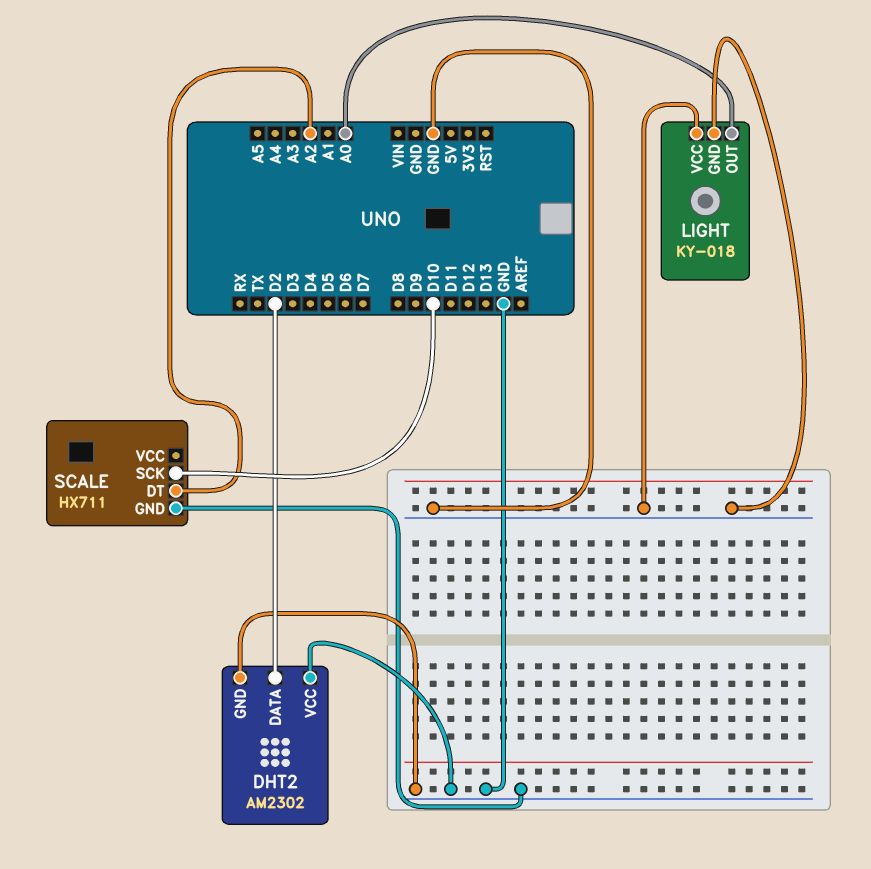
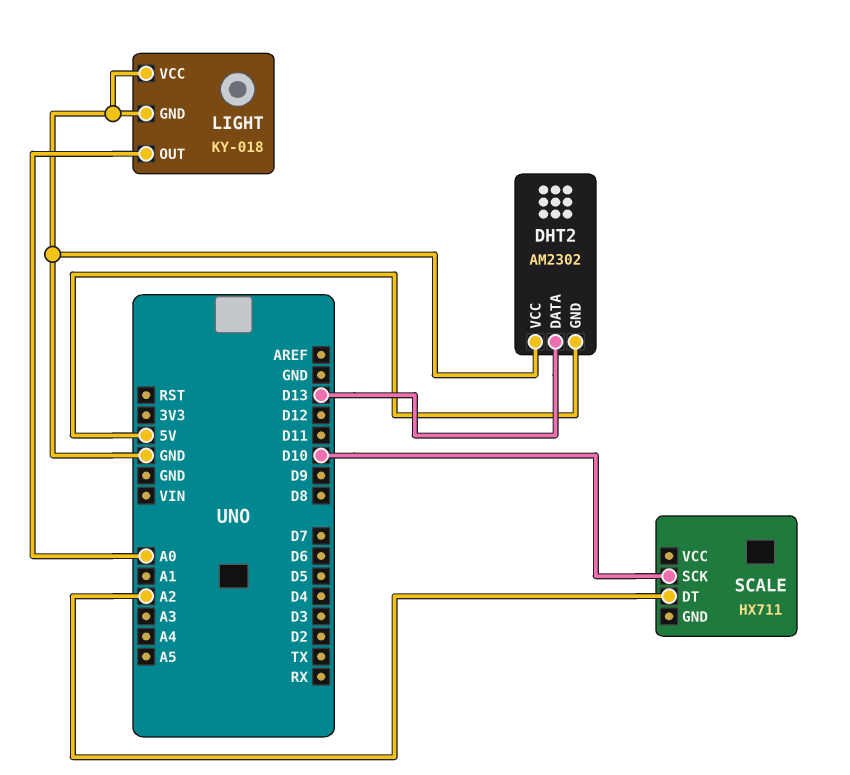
DHT2 pin DATA: D2 -> D13
DHT2 pin GND: GND -> 5V
SCALE pin GND: GND -> none

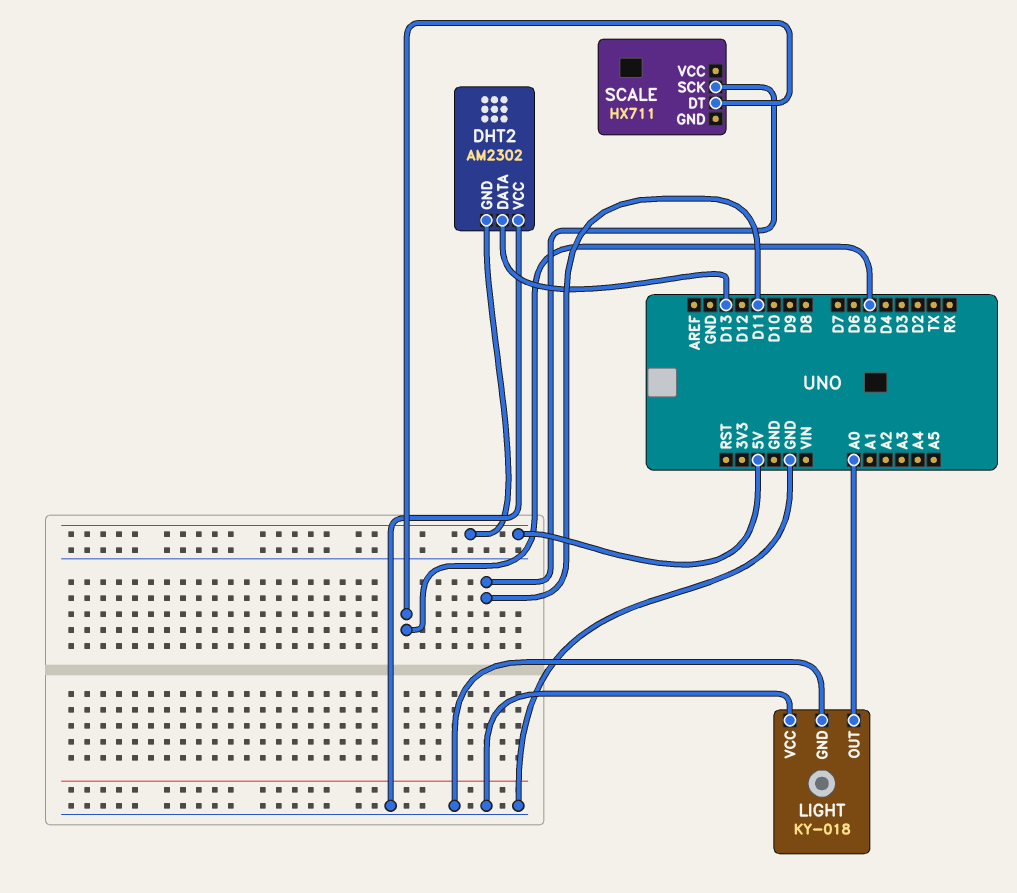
SCALE pin DT: A2 -> D5
SCALE pin SCK: D10 -> D11

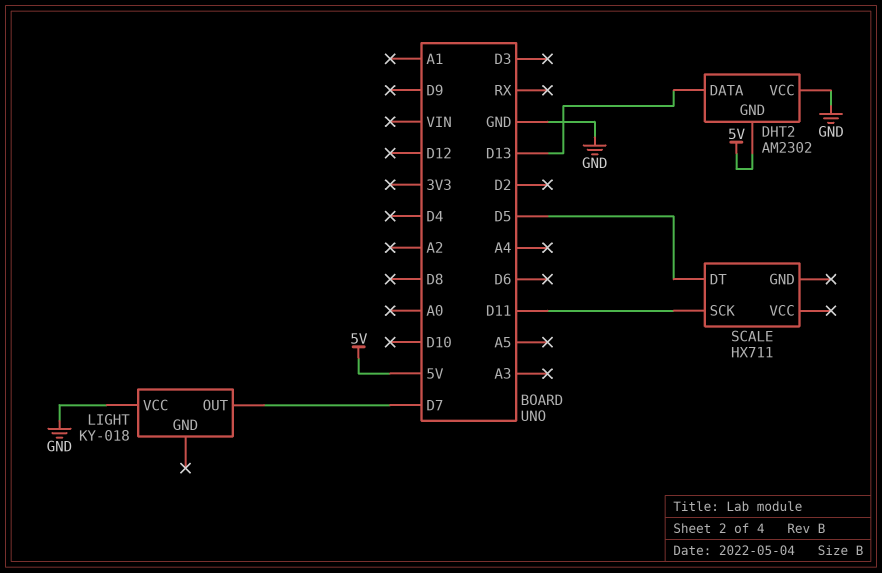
LIGHT pin GND: GND -> none
LIGHT pin OUT: A0 -> D7

